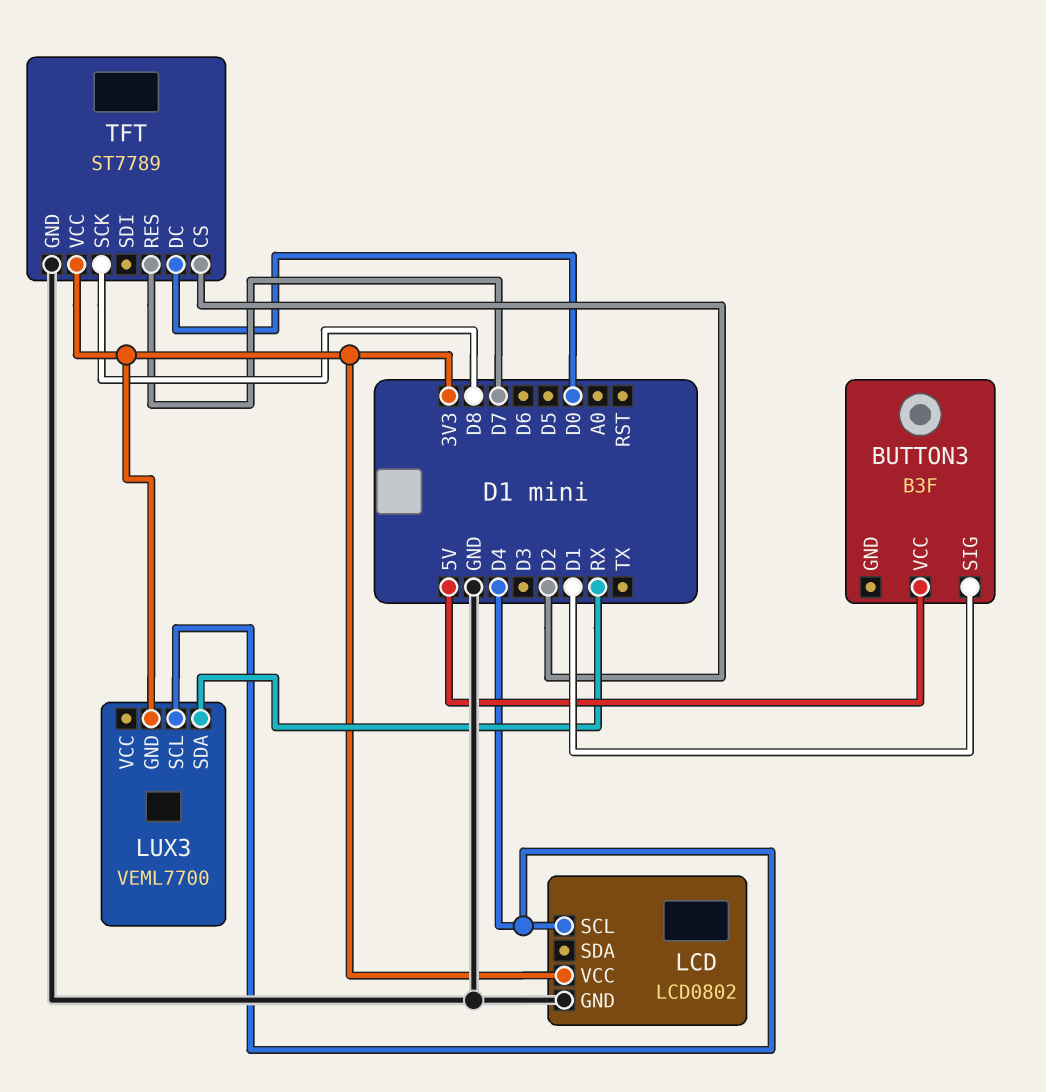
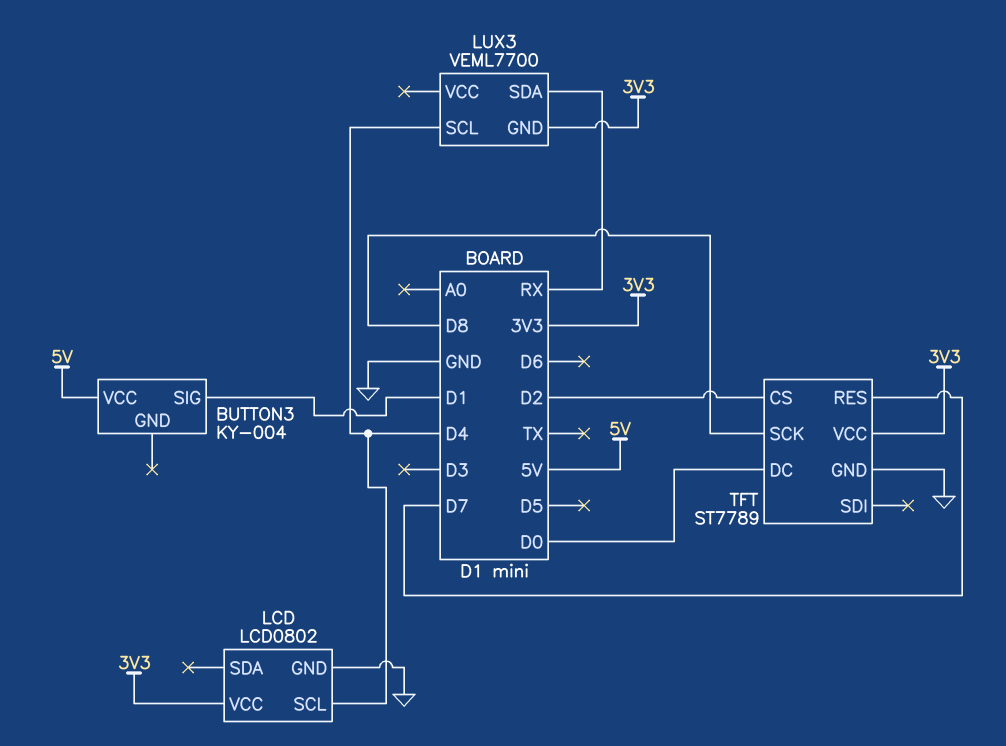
BUTTON3: B3F -> KY-004

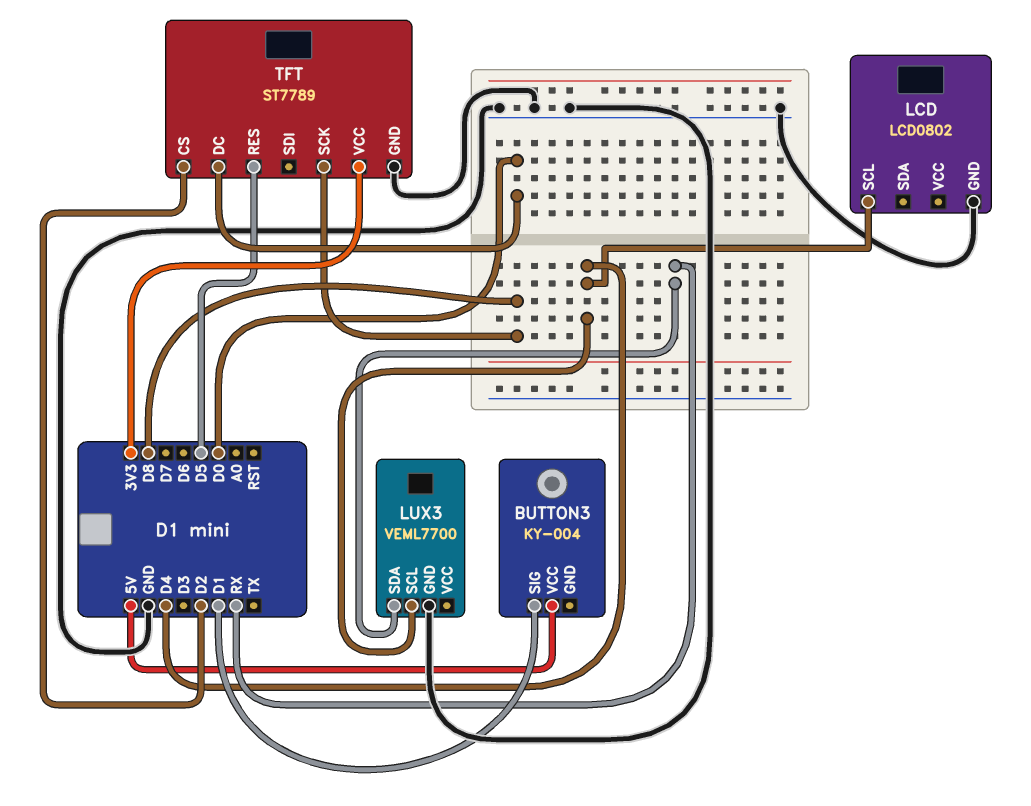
LCD pin VCC: 3V3 -> none
LUX3 pin GND: 3V3 -> GND
TFT pin RES: D7 -> D5

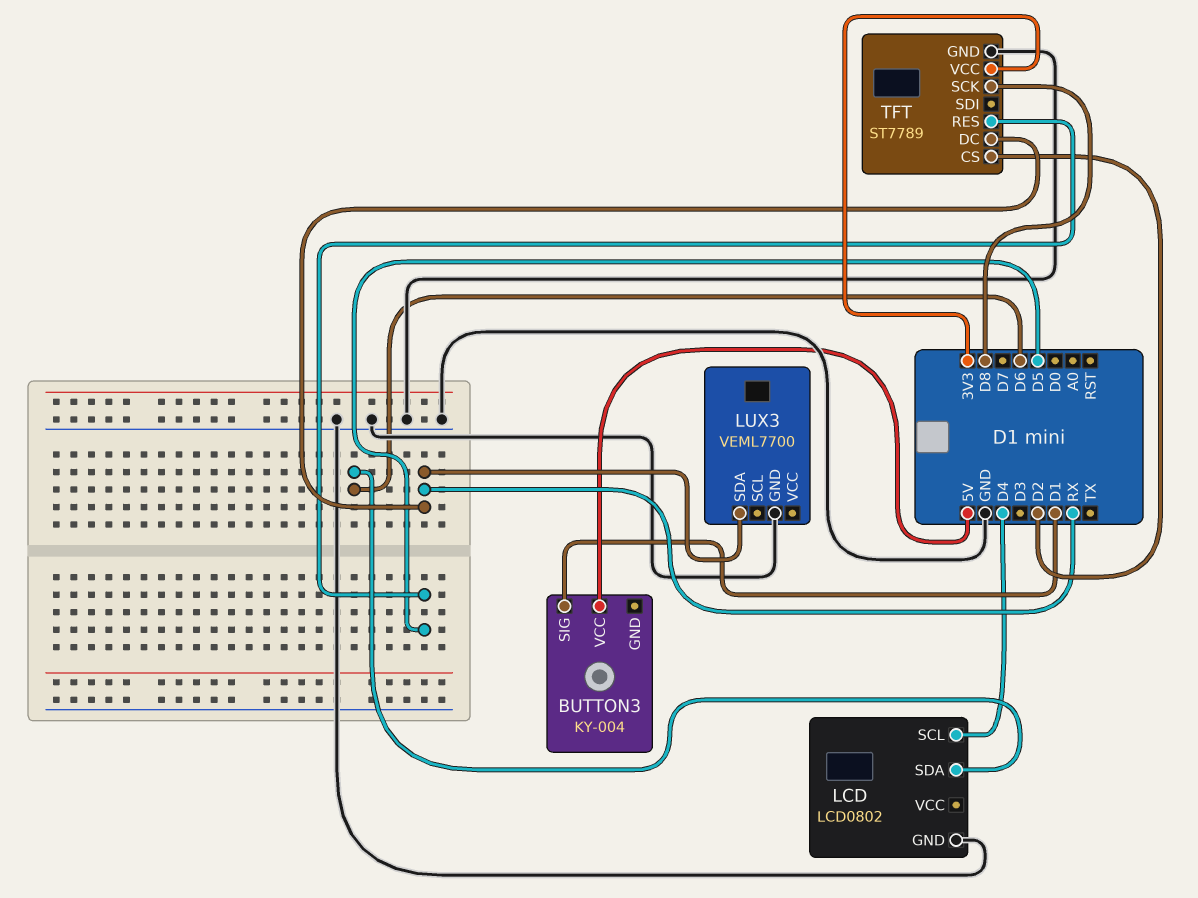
LCD pin SDA: none -> D6
LUX3 pin SCL: D4 -> none
TFT pin DC: D0 -> RX

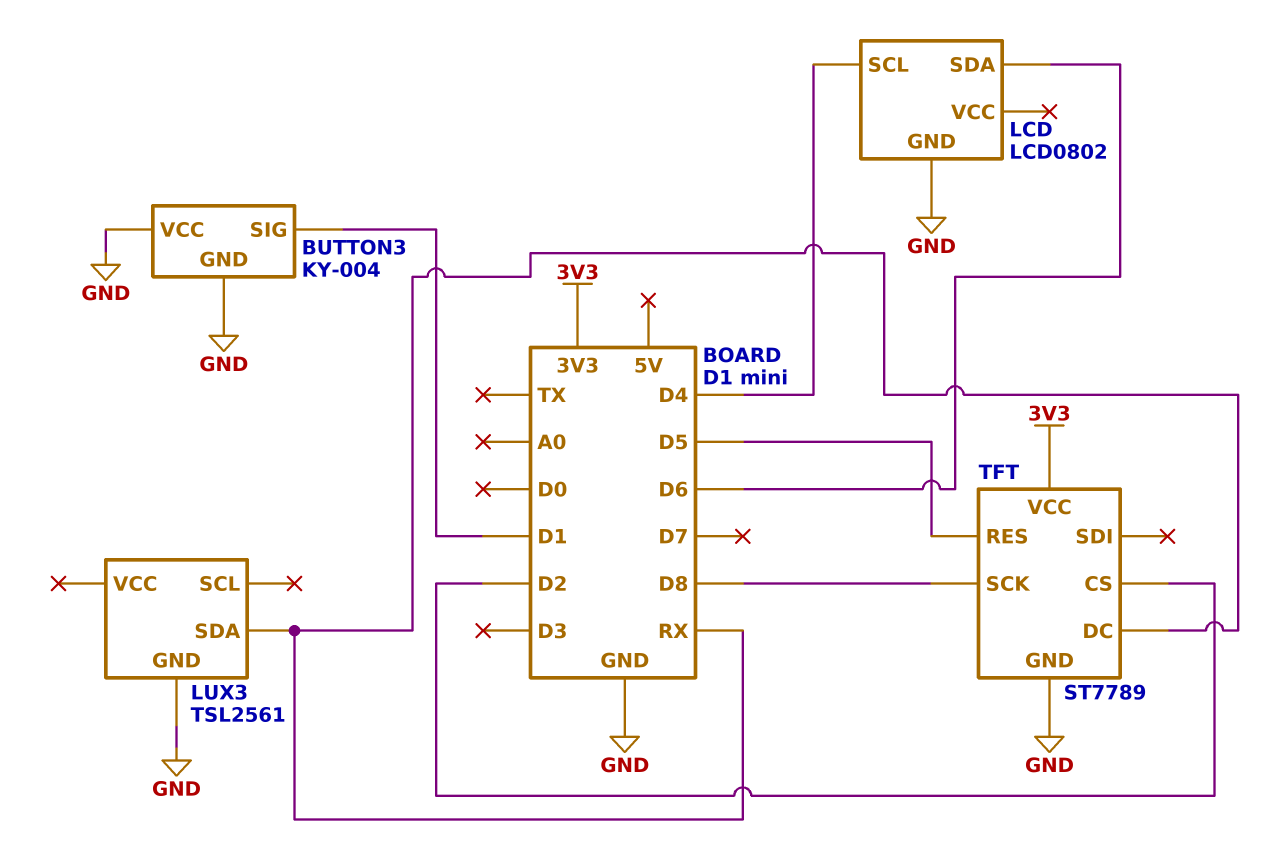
BUTTON3 pin GND: none -> GND
BUTTON3 pin VCC: 5V -> GND
LUX3: VEML7700 -> TSL2561

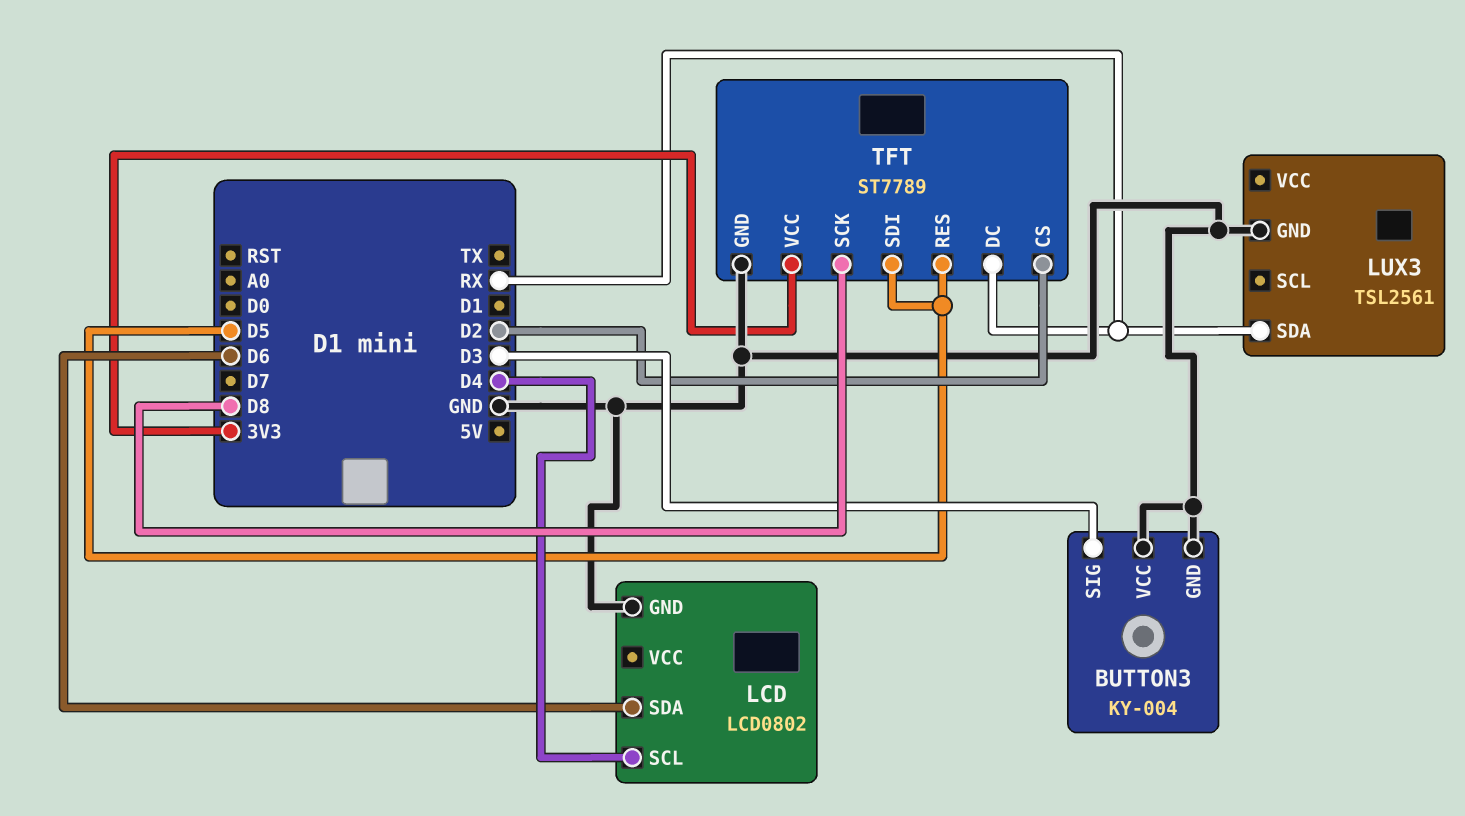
BUTTON3 pin SIG: D1 -> D3
TFT pin SDI: none -> D5

